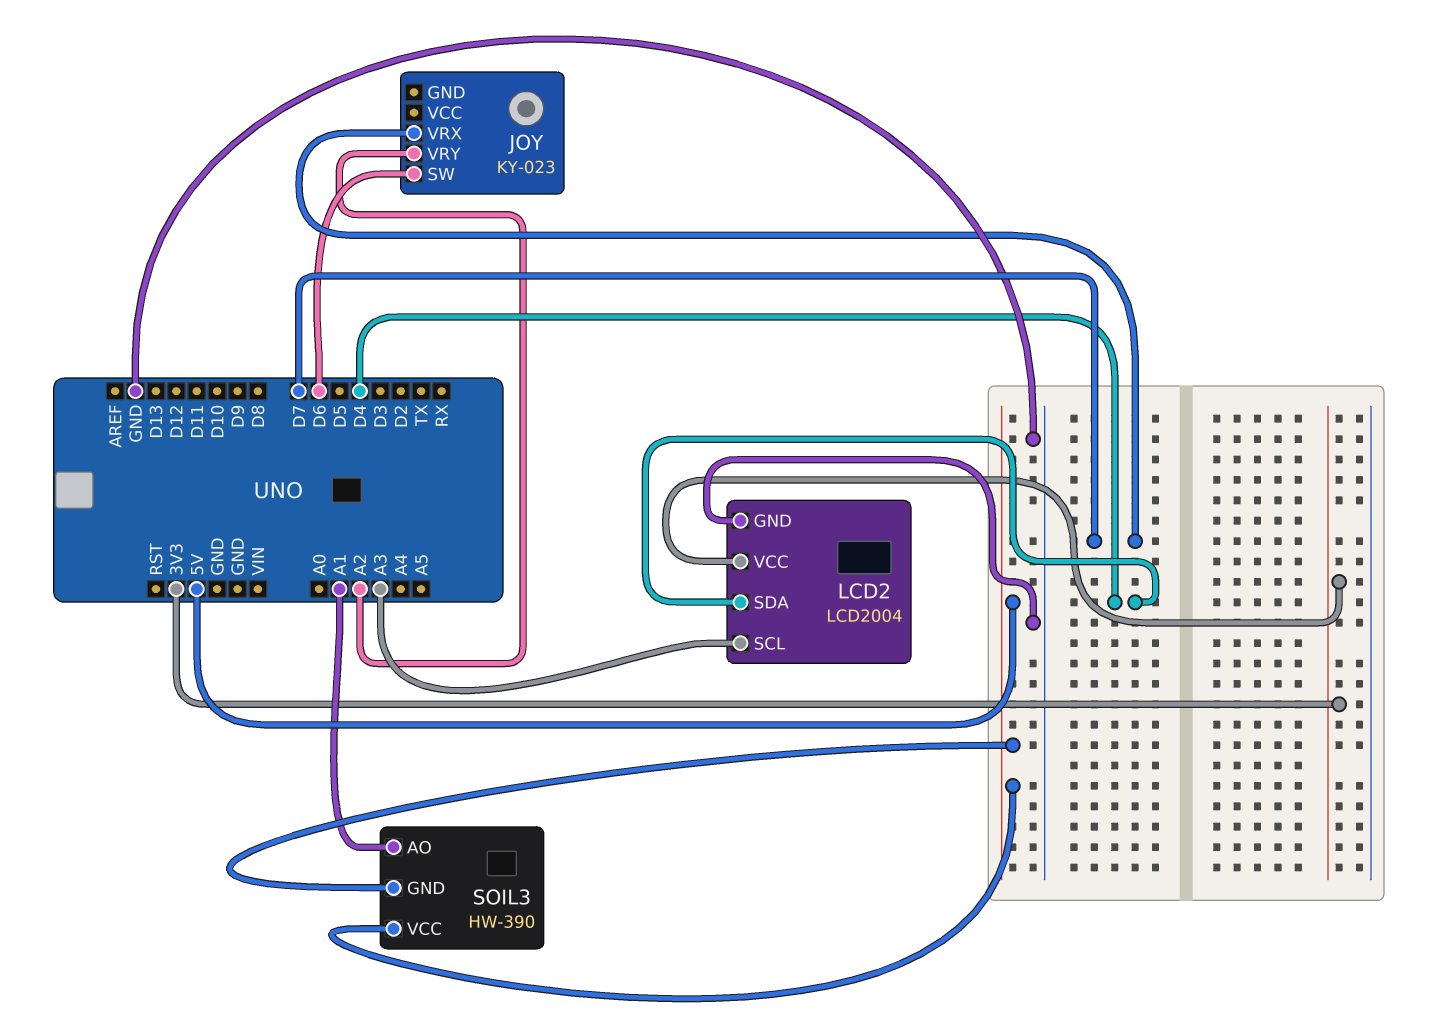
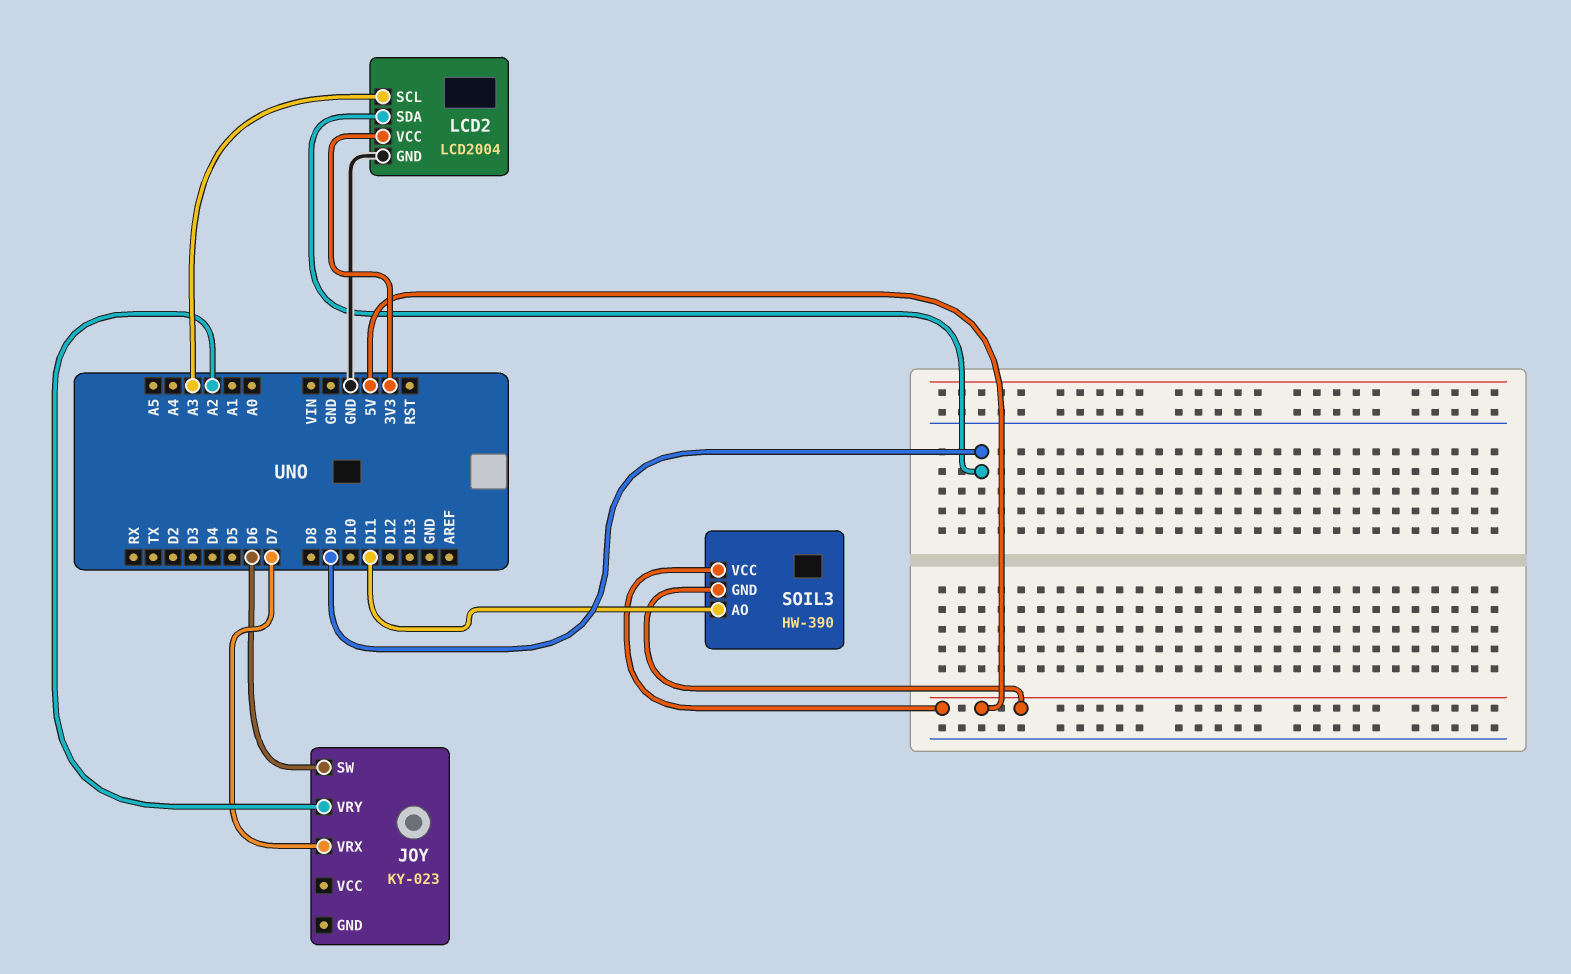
LCD2 pin SDA: D4 -> D9
SOIL3 pin AO: A1 -> D11

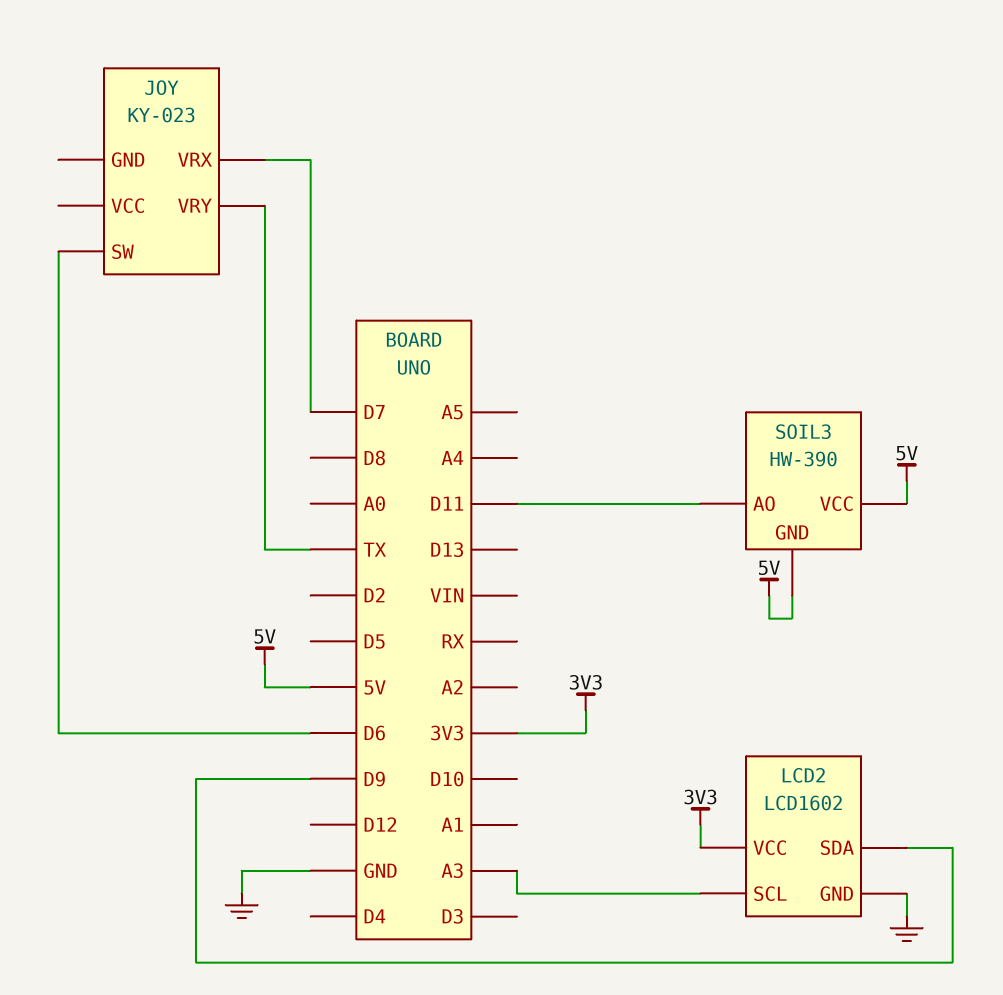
JOY pin VRY: A2 -> TX
LCD2: LCD2004 -> LCD1602

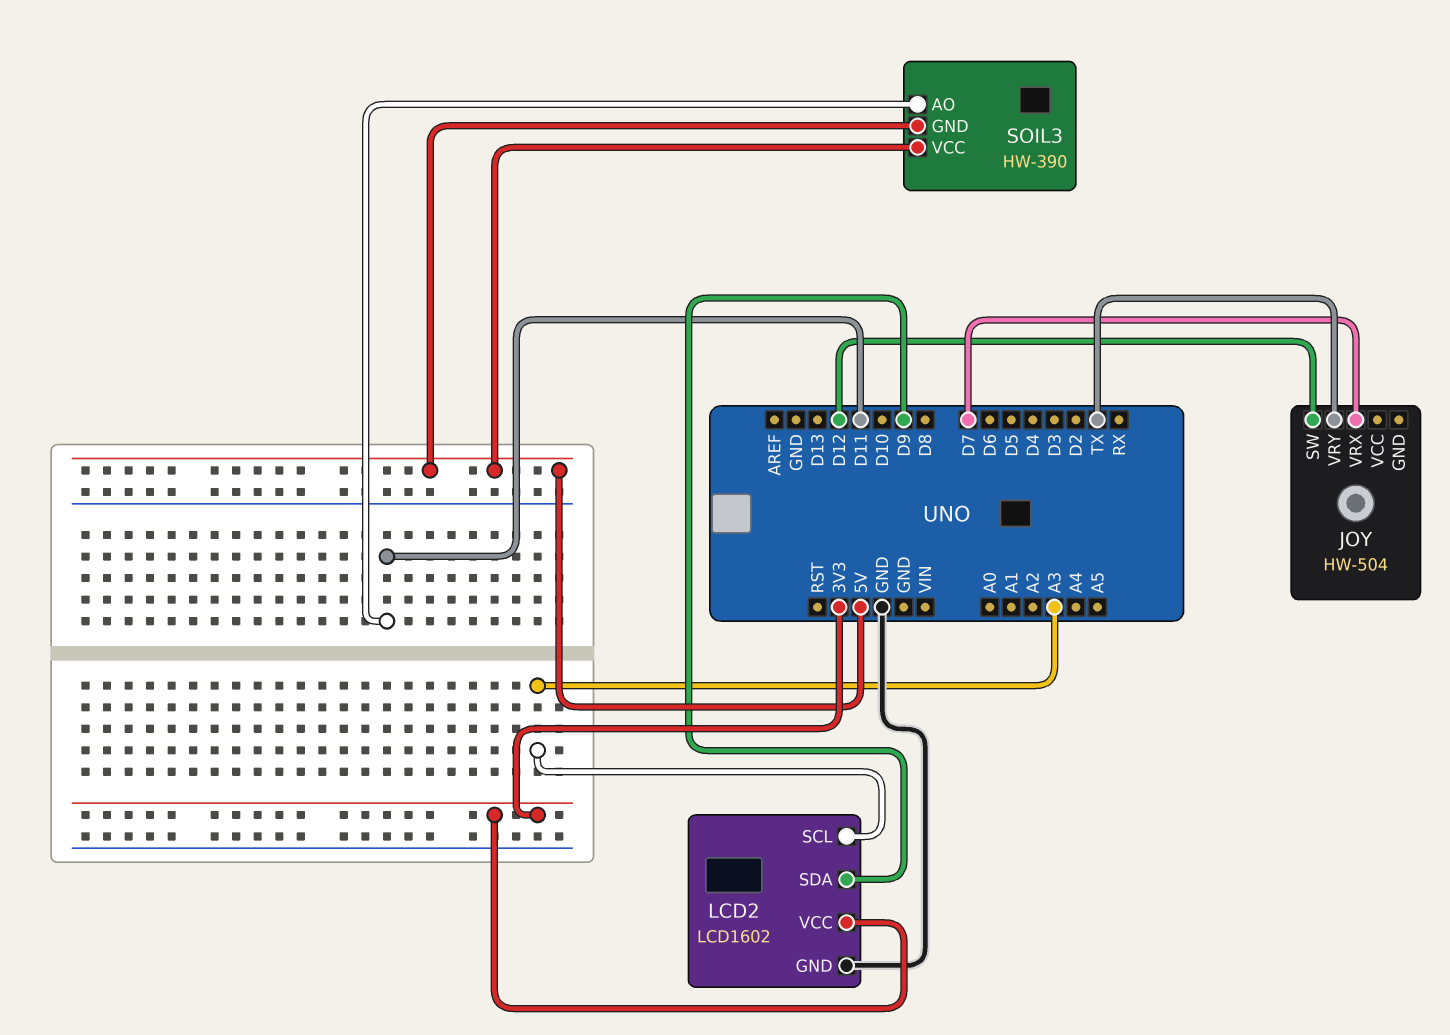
JOY: KY-023 -> HW-504
JOY pin SW: D6 -> D12

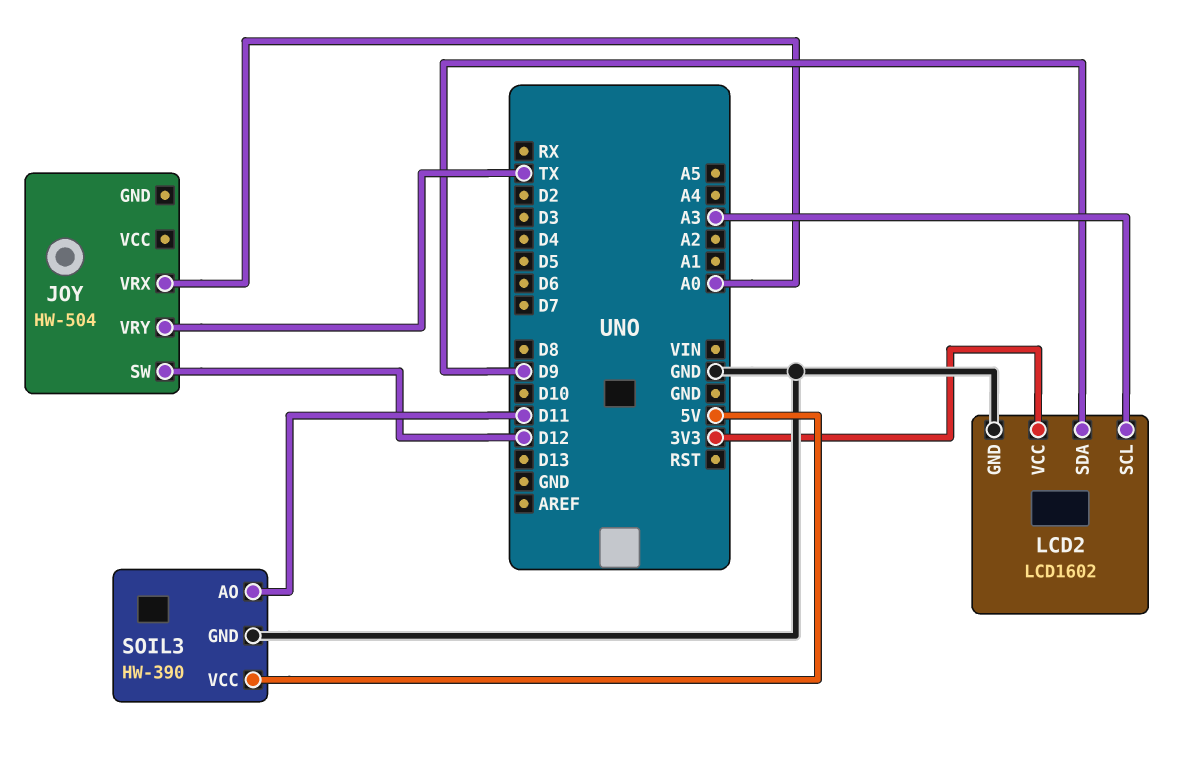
JOY pin VRX: D7 -> A0
SOIL3 pin GND: 5V -> GND

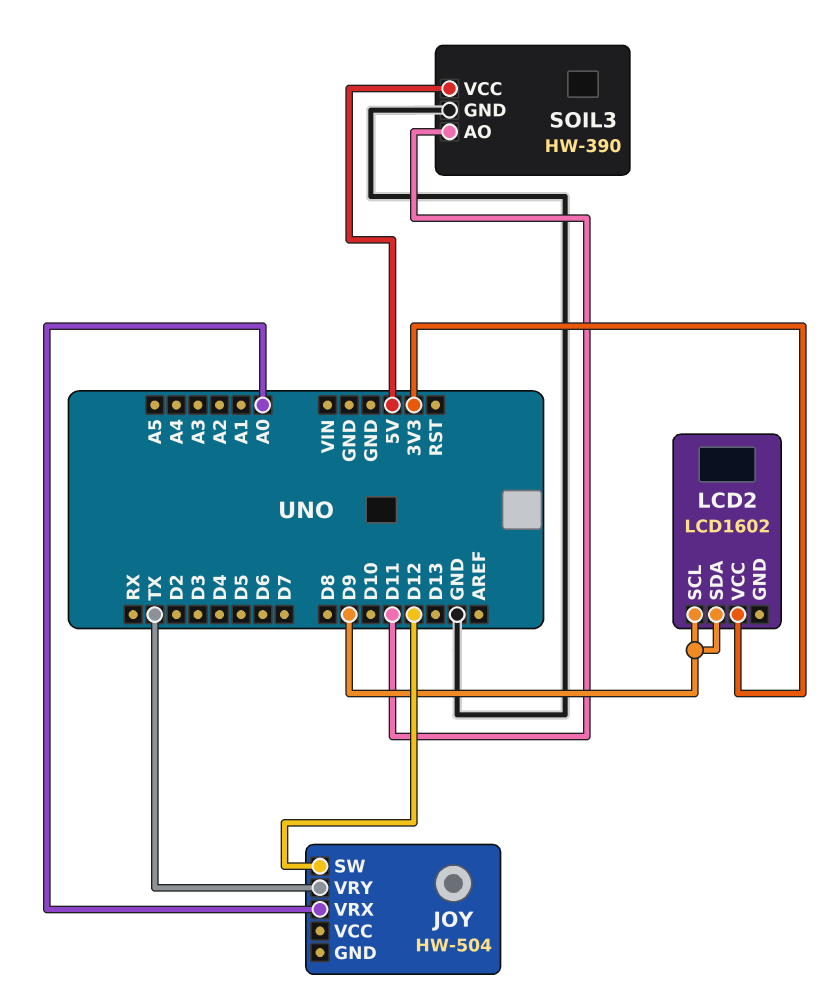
LCD2 pin GND: GND -> none
LCD2 pin SCL: A3 -> D9

